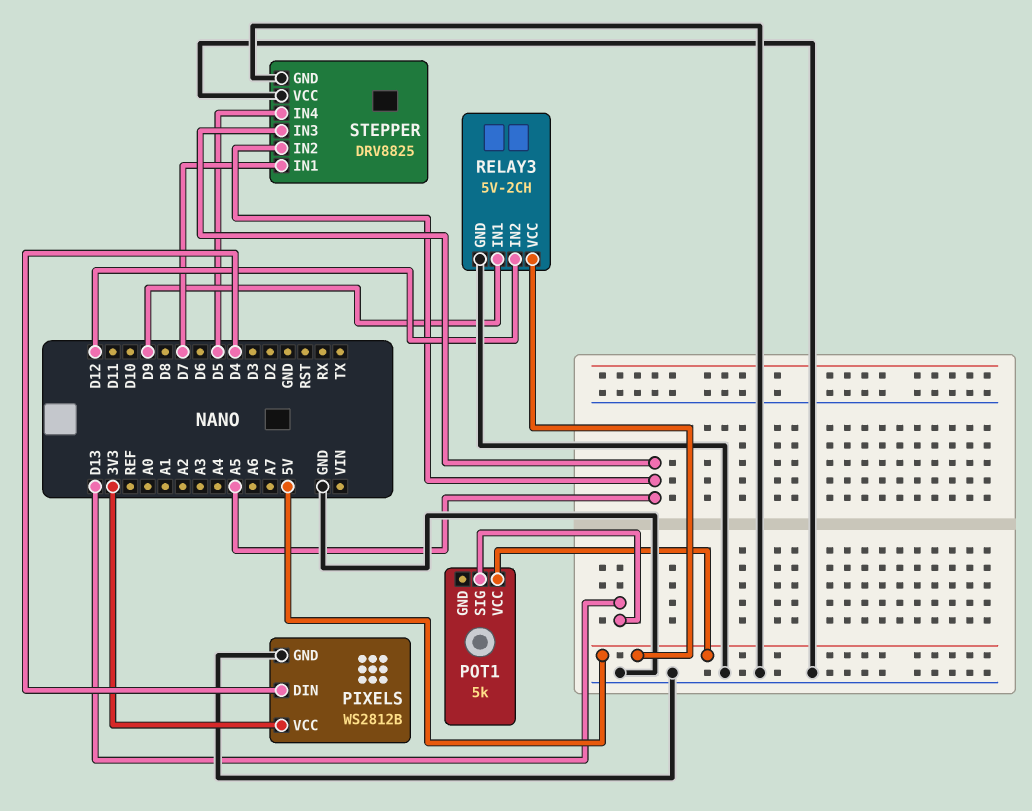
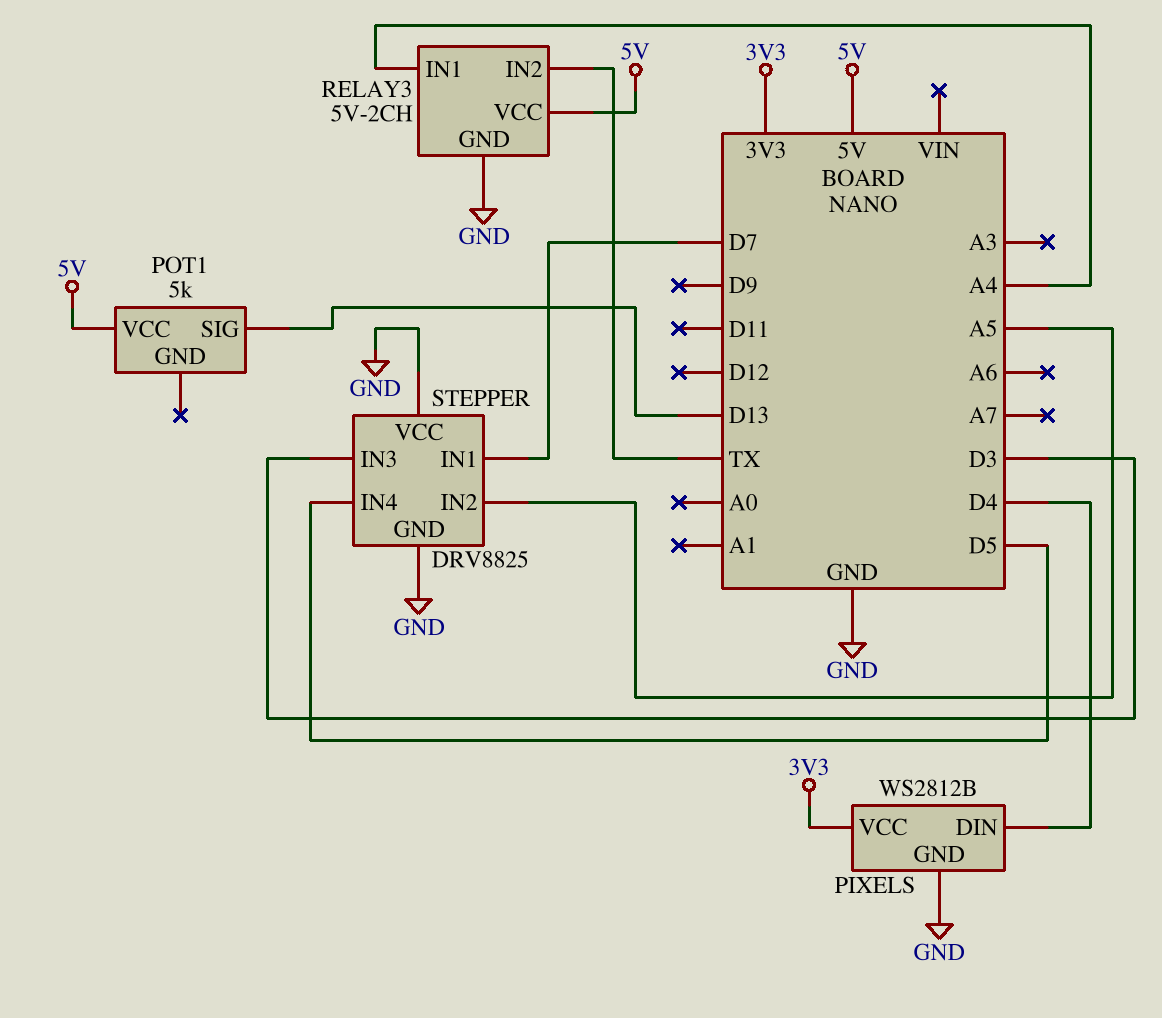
RELAY3 pin IN1: D9 -> A4
RELAY3 pin IN2: D12 -> TX
STEPPER pin IN3: A5 -> D3

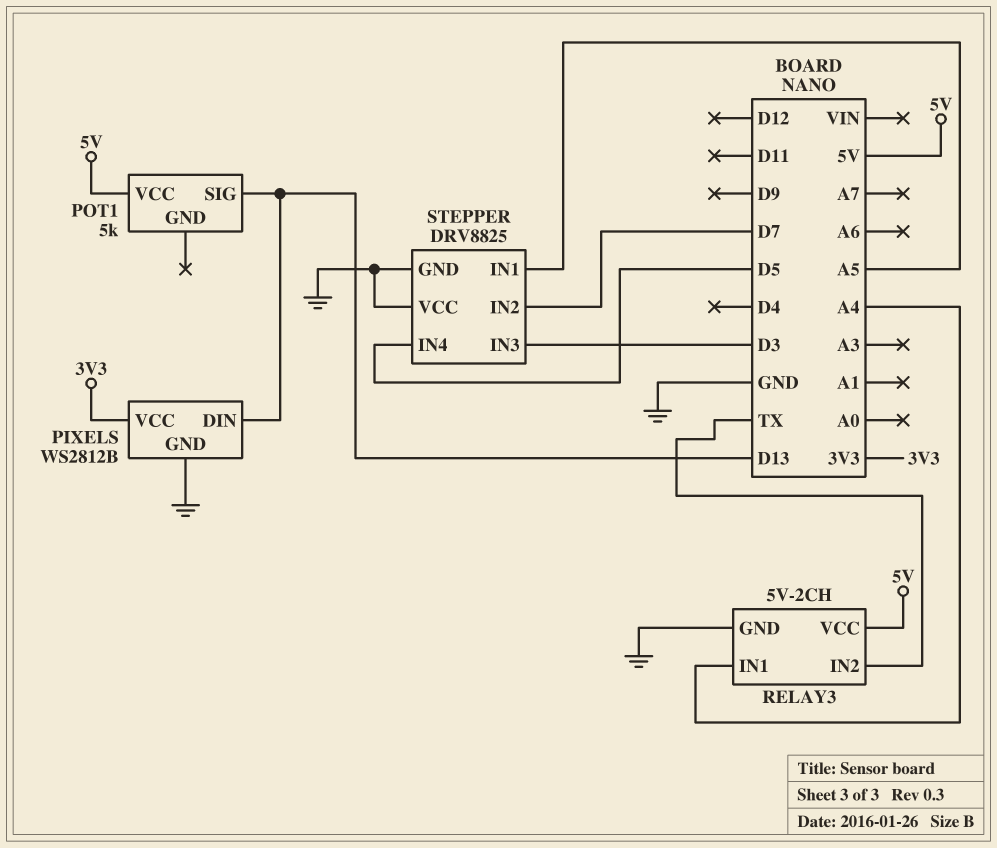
PIXELS pin DIN: D4 -> D13
STEPPER pin IN1: D7 -> A5
STEPPER pin IN2: A5 -> D7

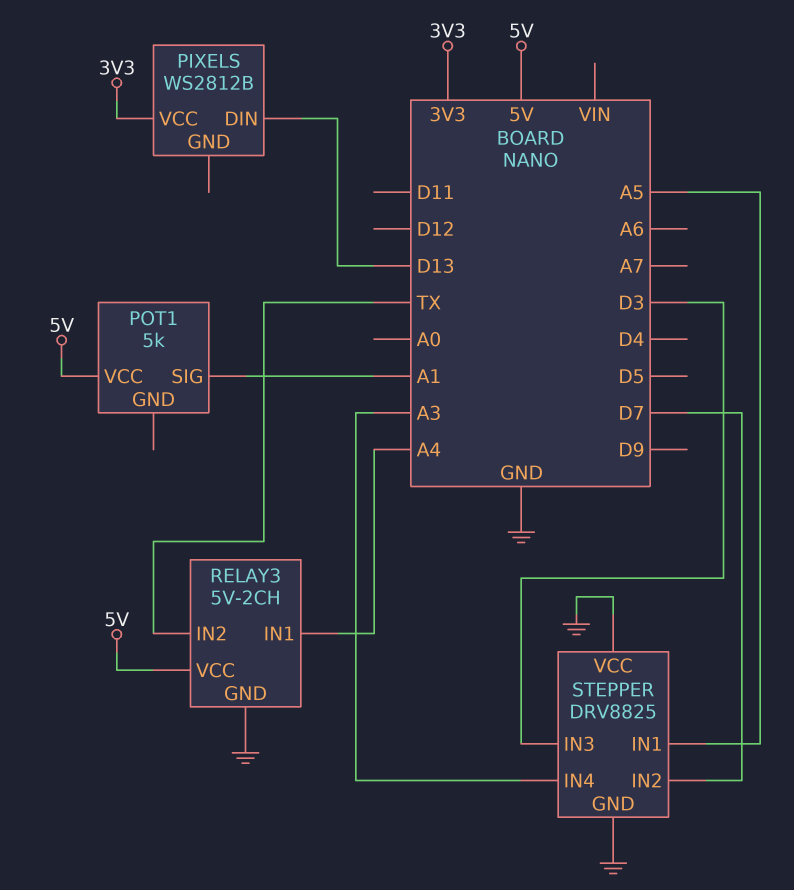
PIXELS pin GND: GND -> none
POT1 pin SIG: D13 -> A1
STEPPER pin IN4: D5 -> A3

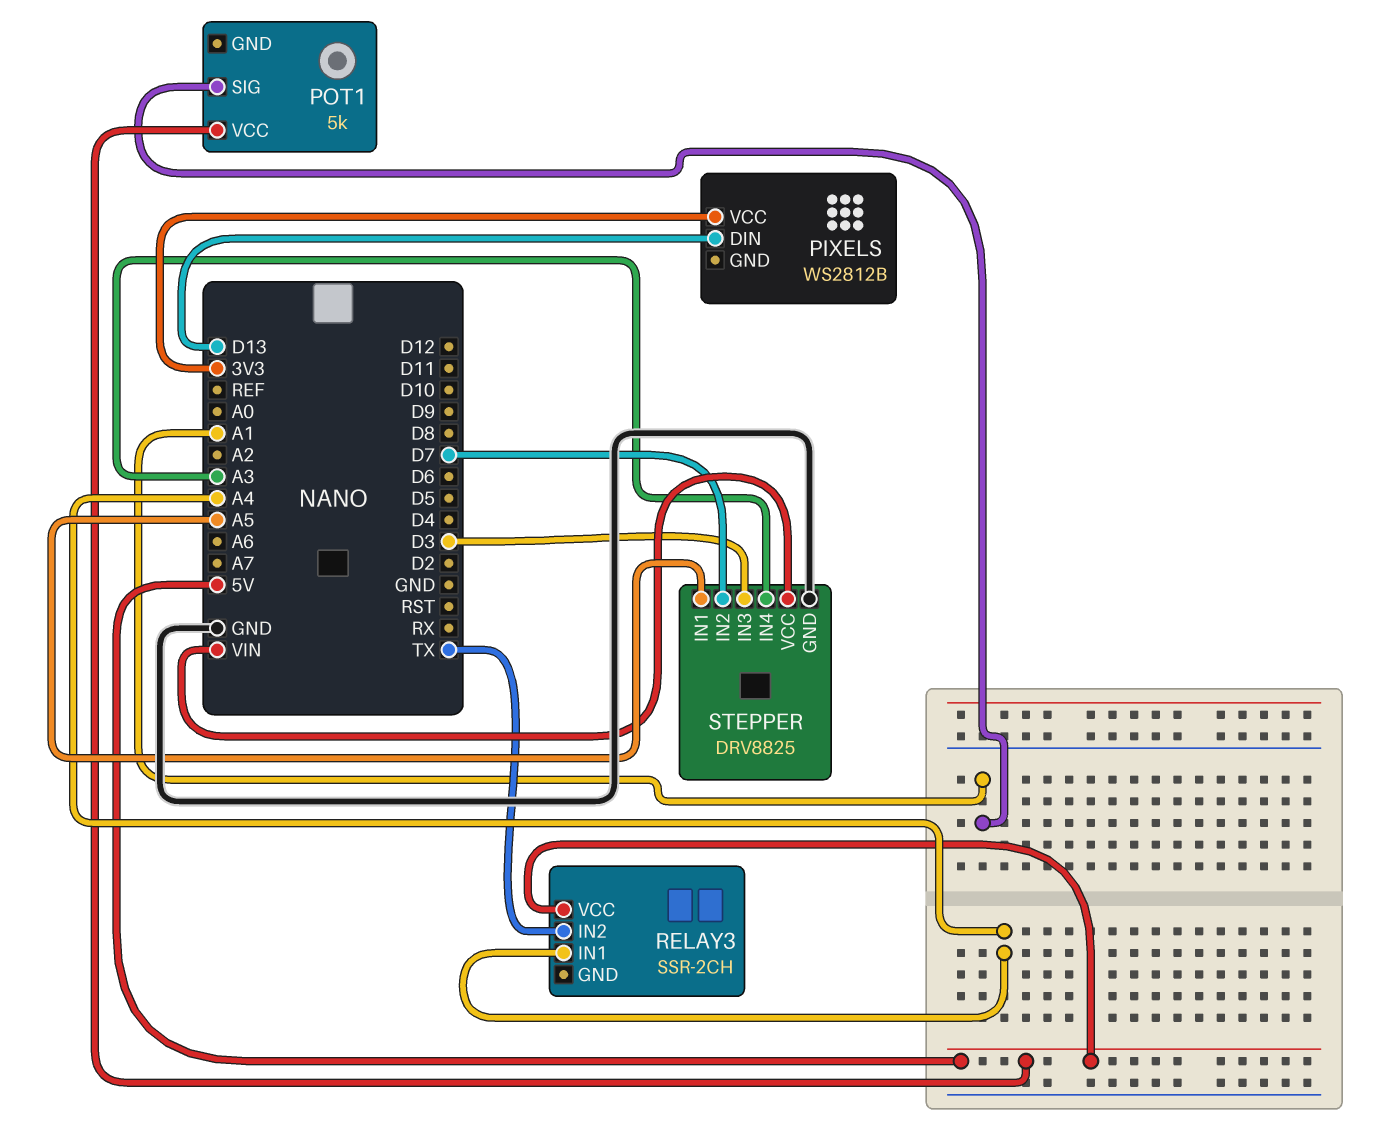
RELAY3: 5V-2CH -> SSR-2CH
RELAY3 pin GND: GND -> none
STEPPER pin VCC: GND -> VIN

